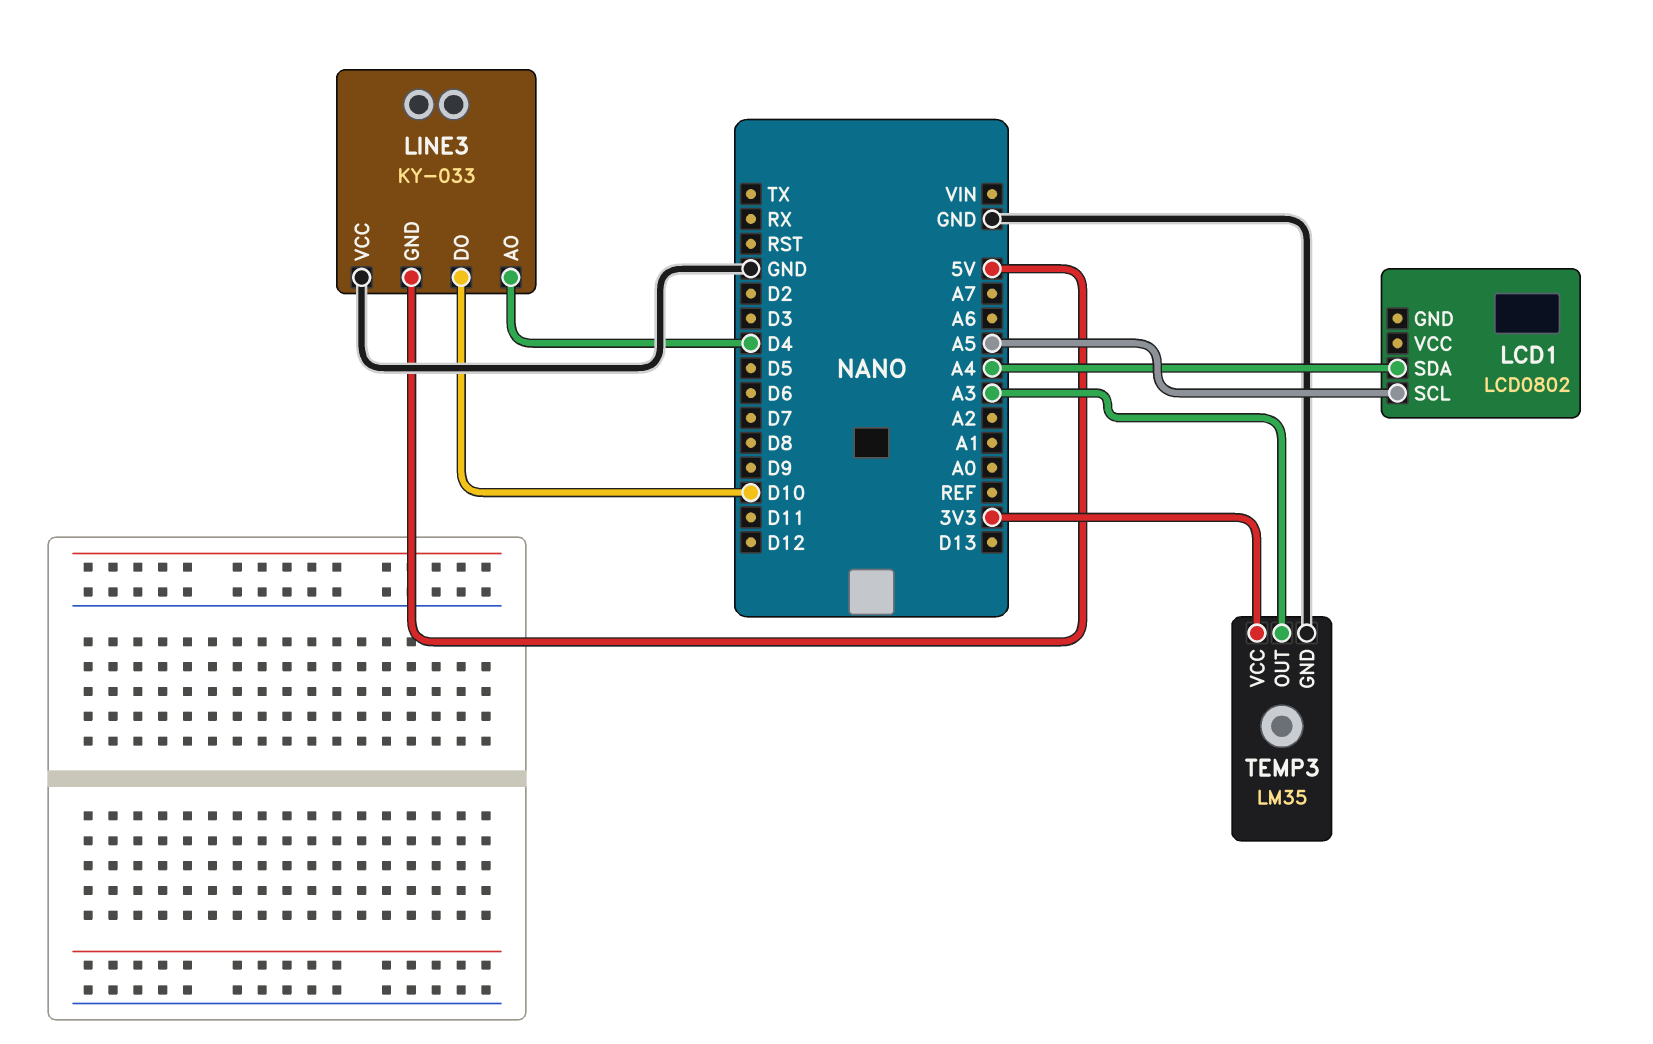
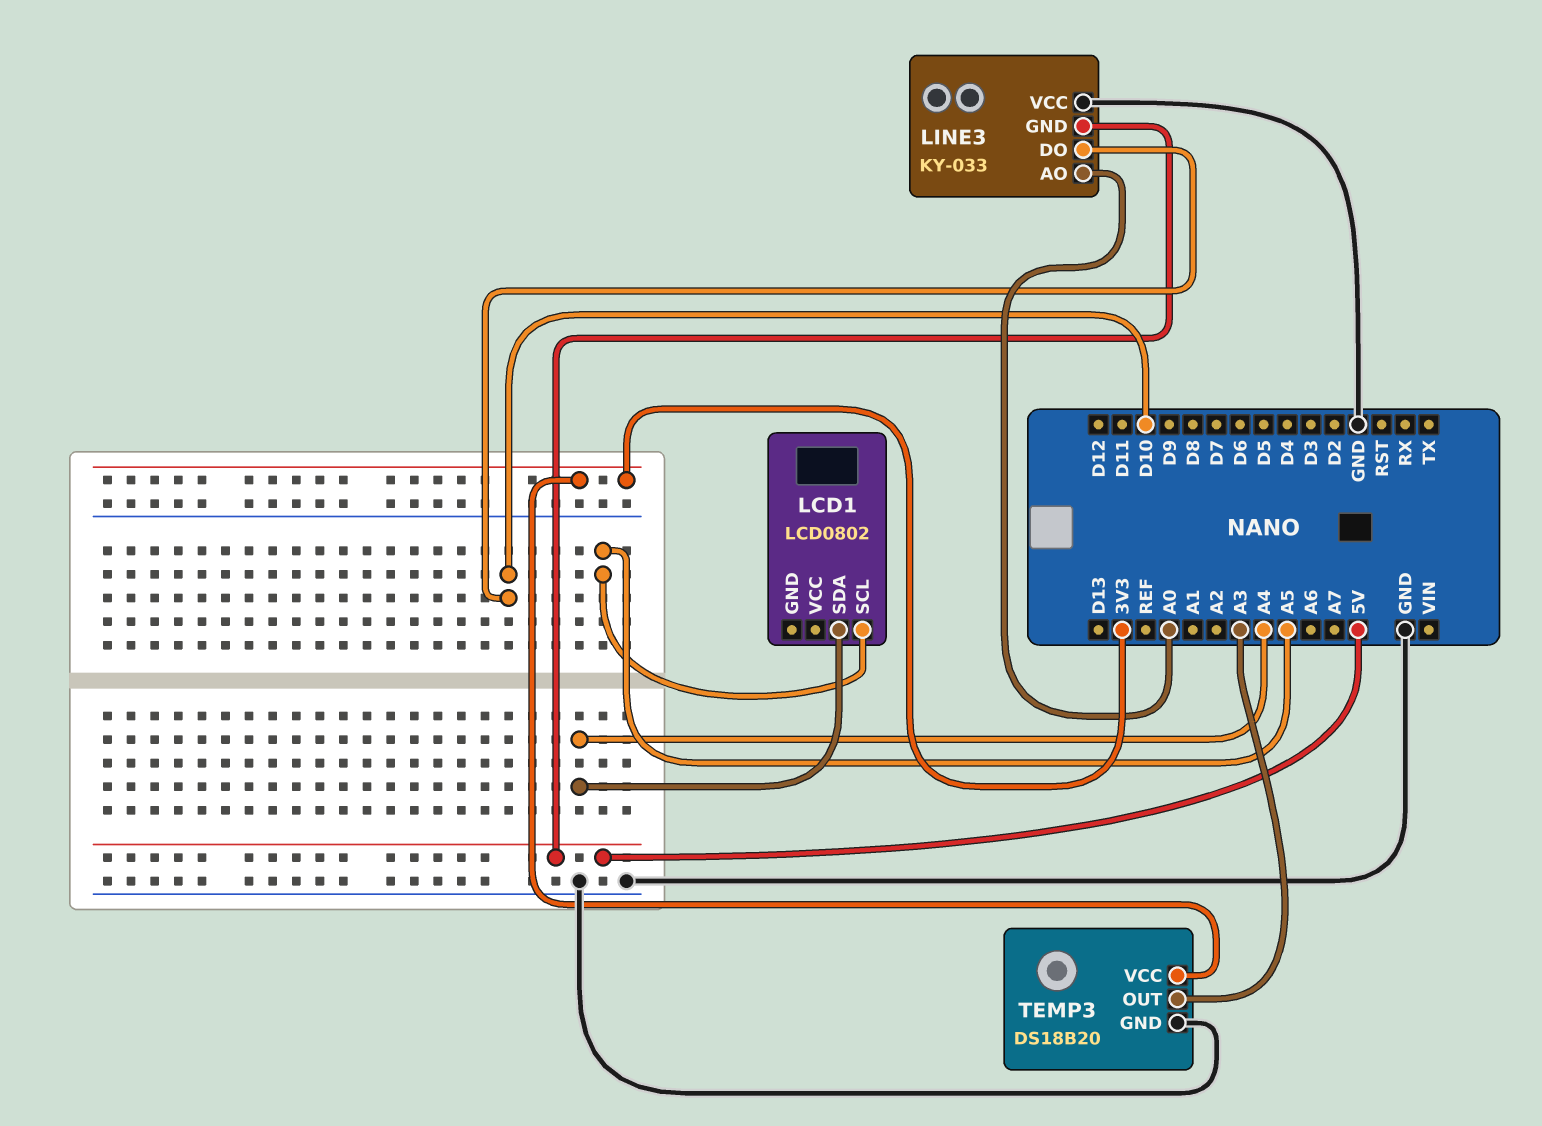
LINE3 pin AO: D4 -> A0
TEMP3: LM35 -> DS18B20

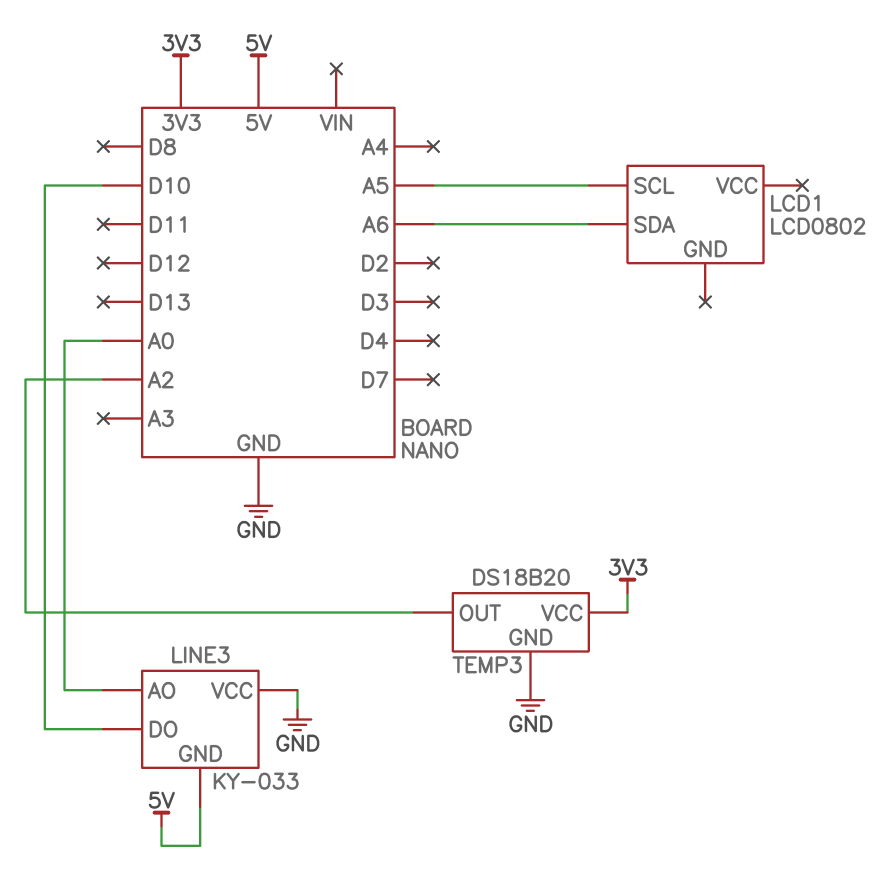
LCD1 pin SDA: A4 -> A6
TEMP3 pin OUT: A3 -> A2

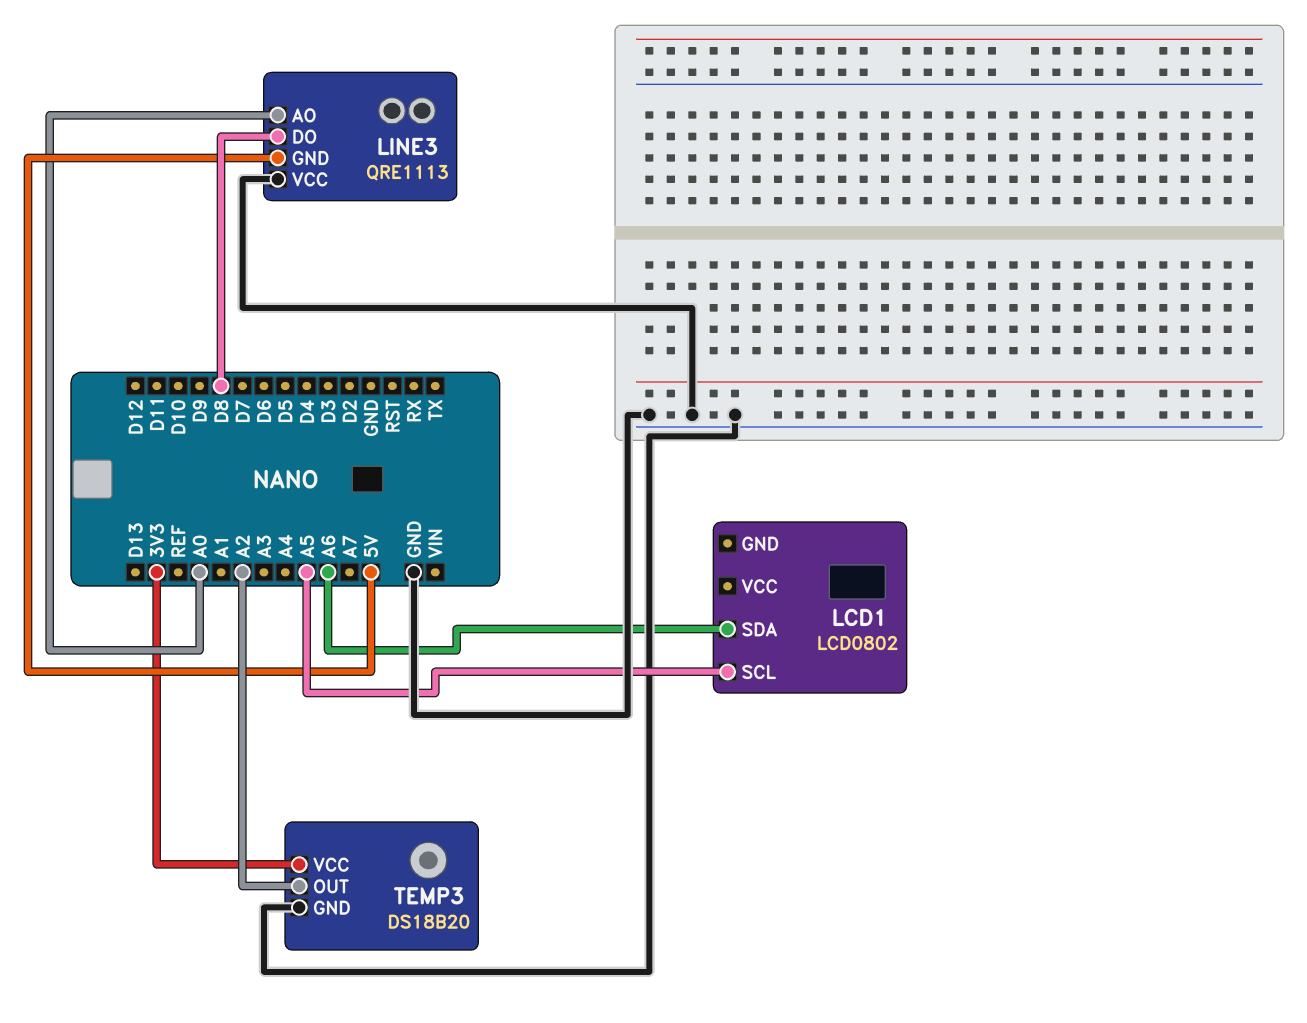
LINE3: KY-033 -> QRE1113
LINE3 pin DO: D10 -> D8

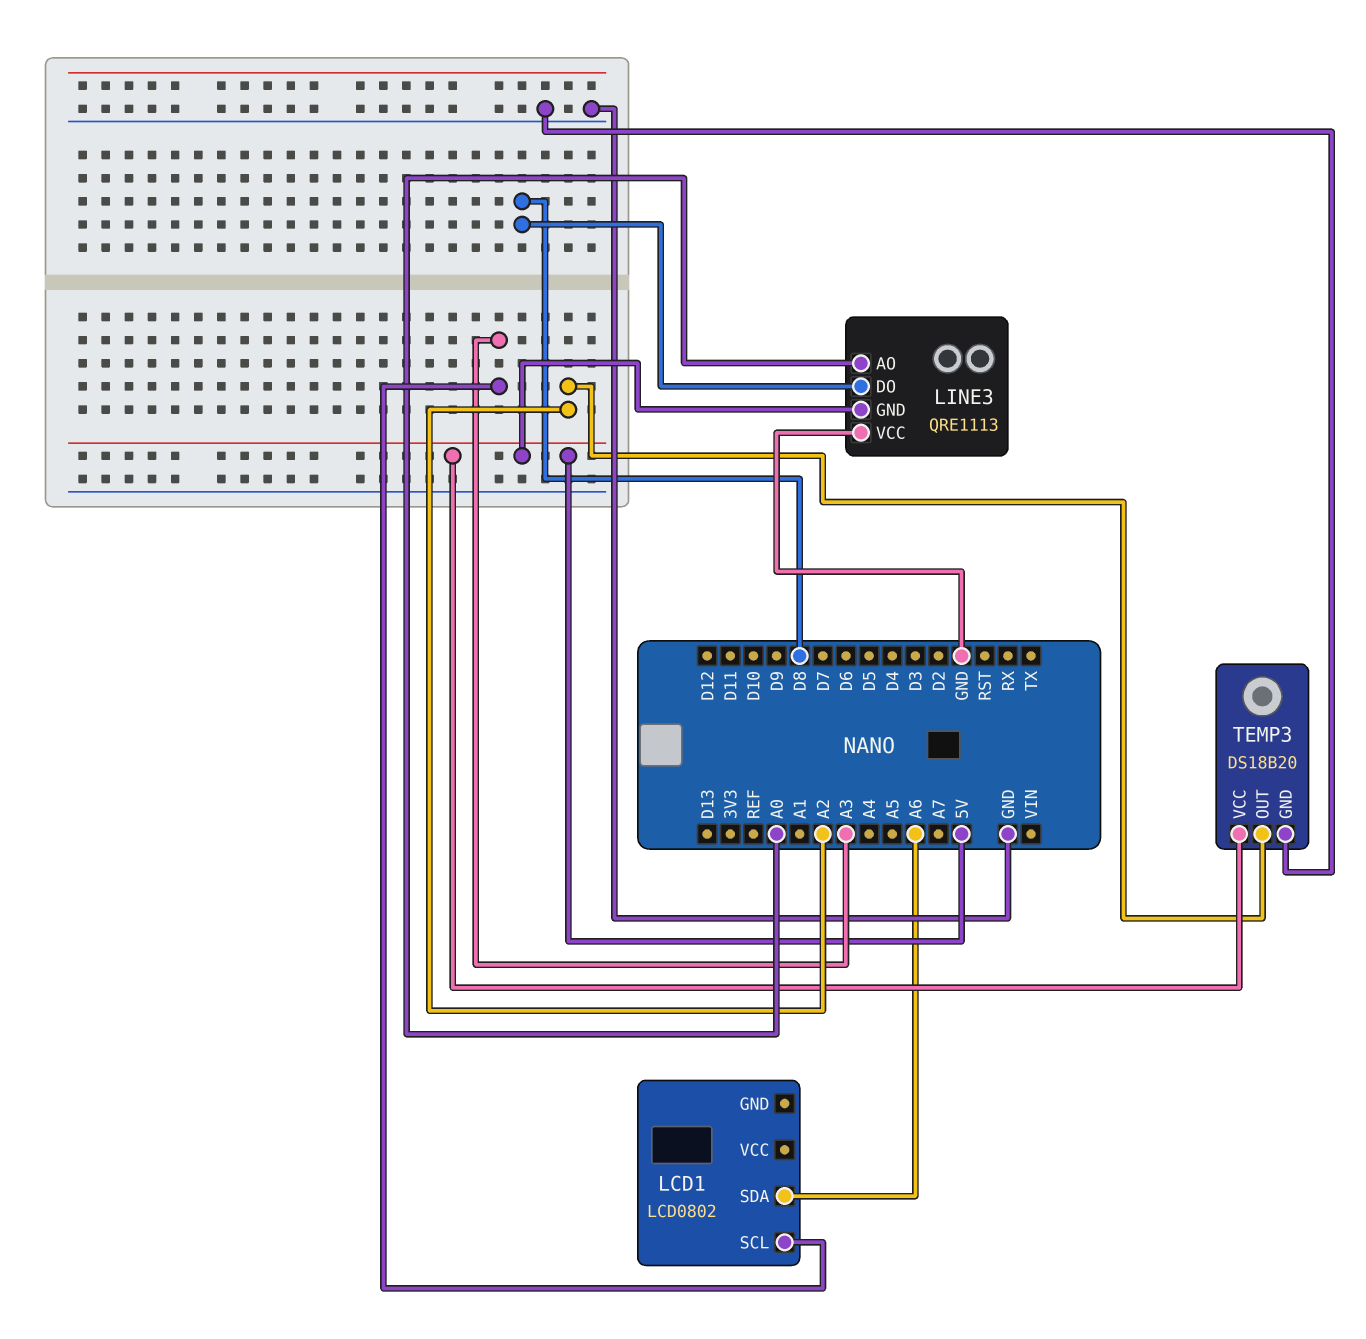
LCD1 pin SCL: A5 -> A3
TEMP3 pin VCC: 3V3 -> 5V

